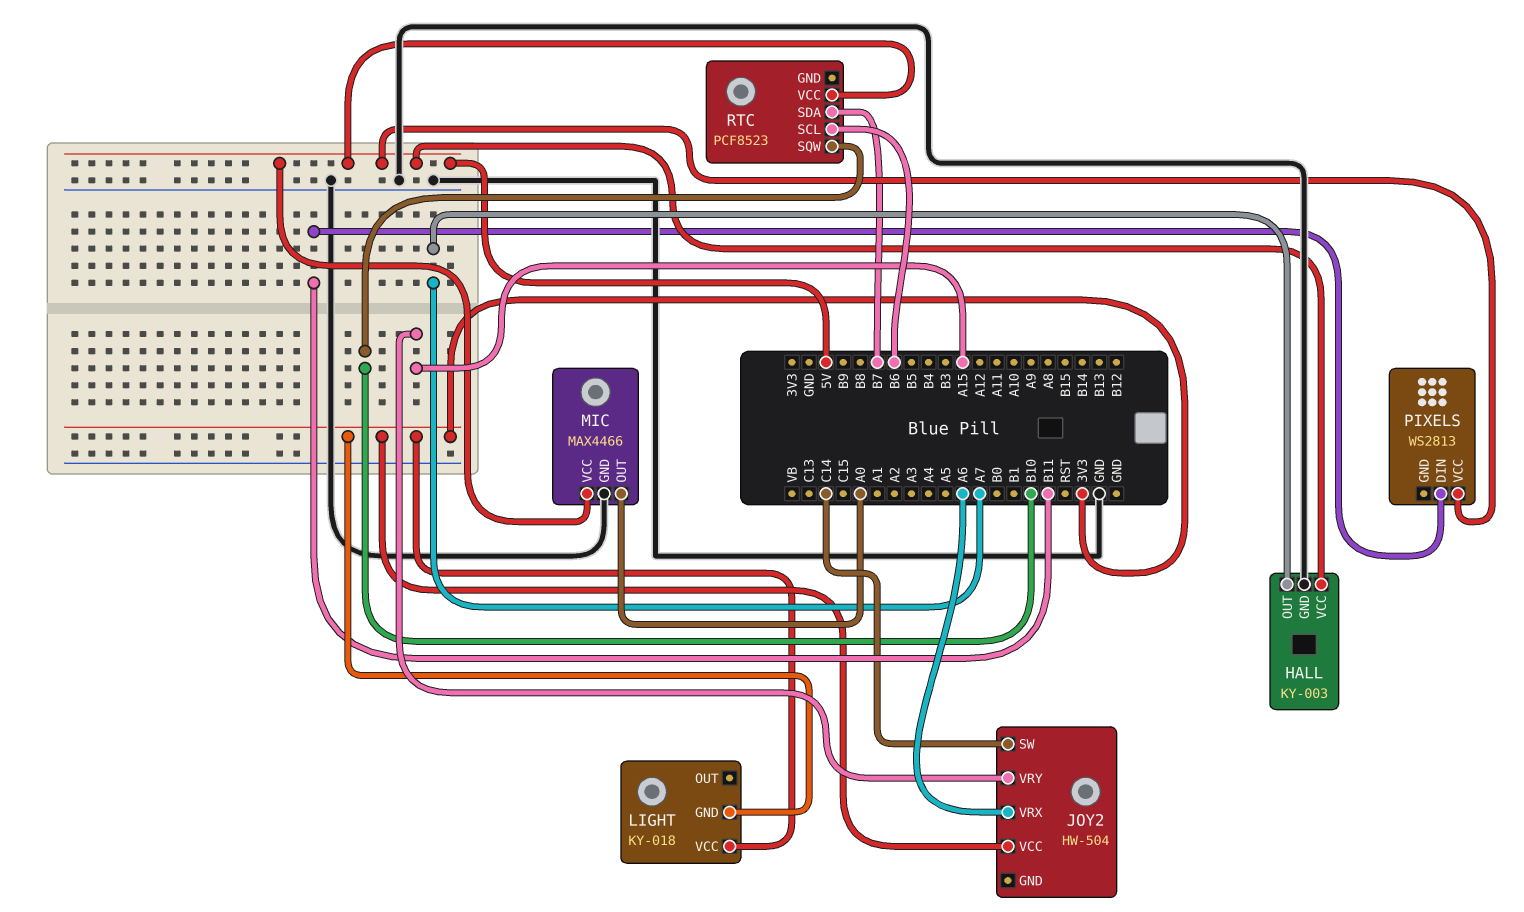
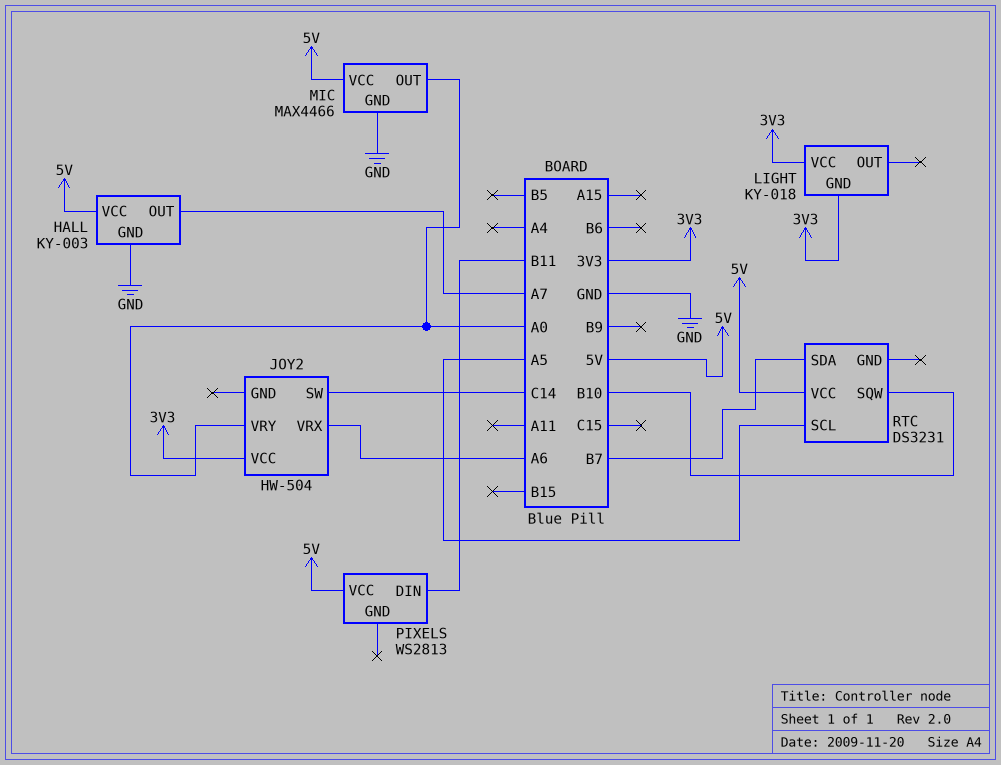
JOY2 pin VRY: A15 -> A0
RTC: PCF8523 -> DS3231
RTC pin SCL: B6 -> A5

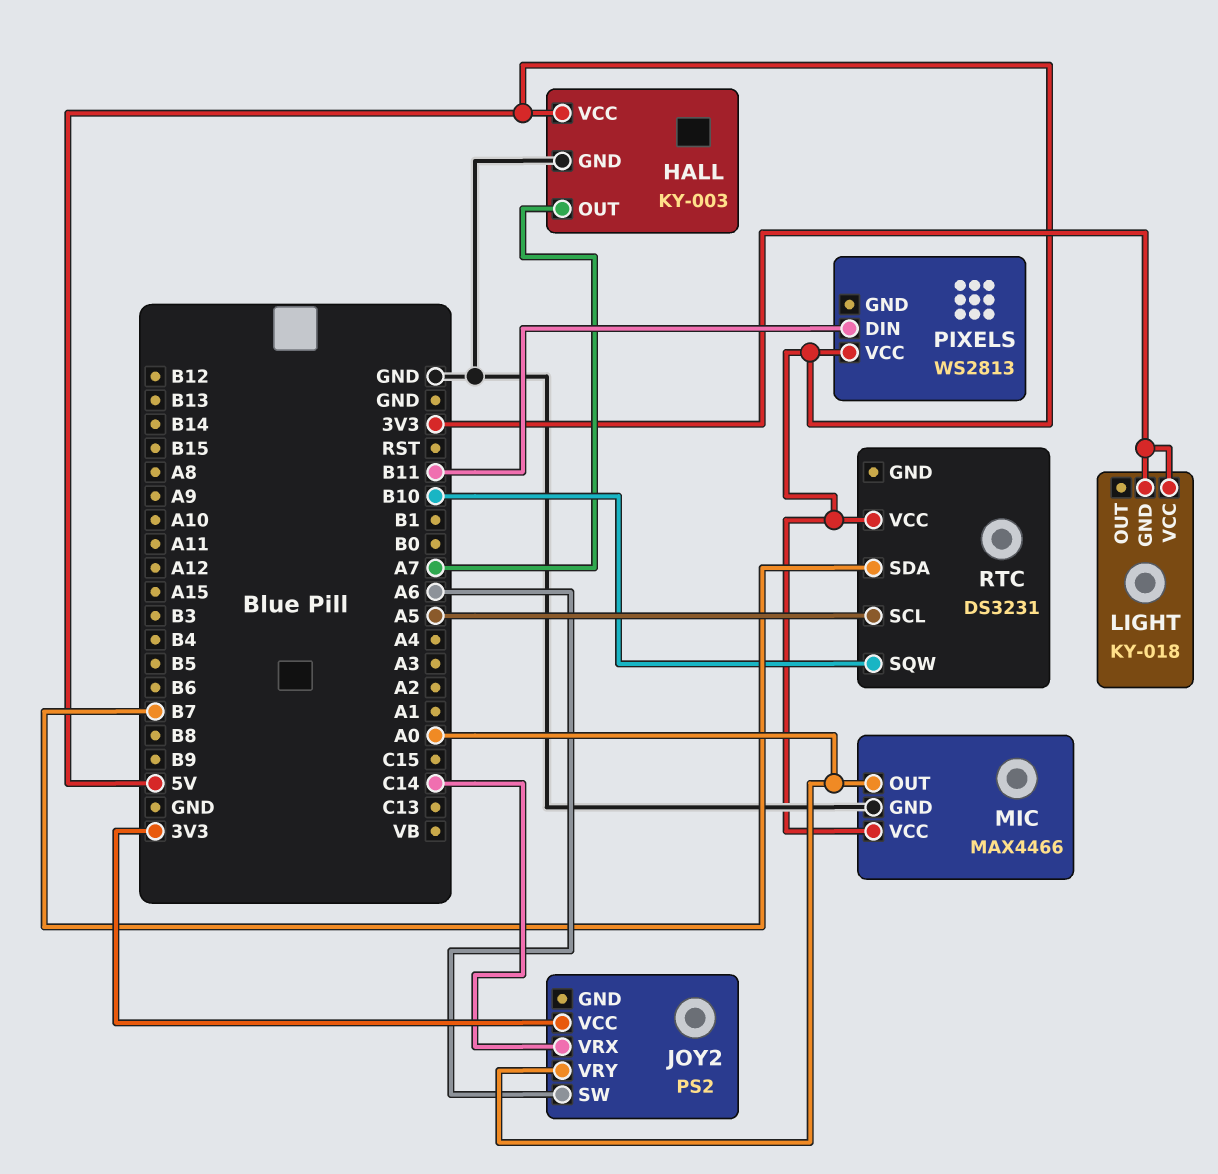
JOY2: HW-504 -> PS2
JOY2 pin SW: C14 -> A6
JOY2 pin VRX: A6 -> C14

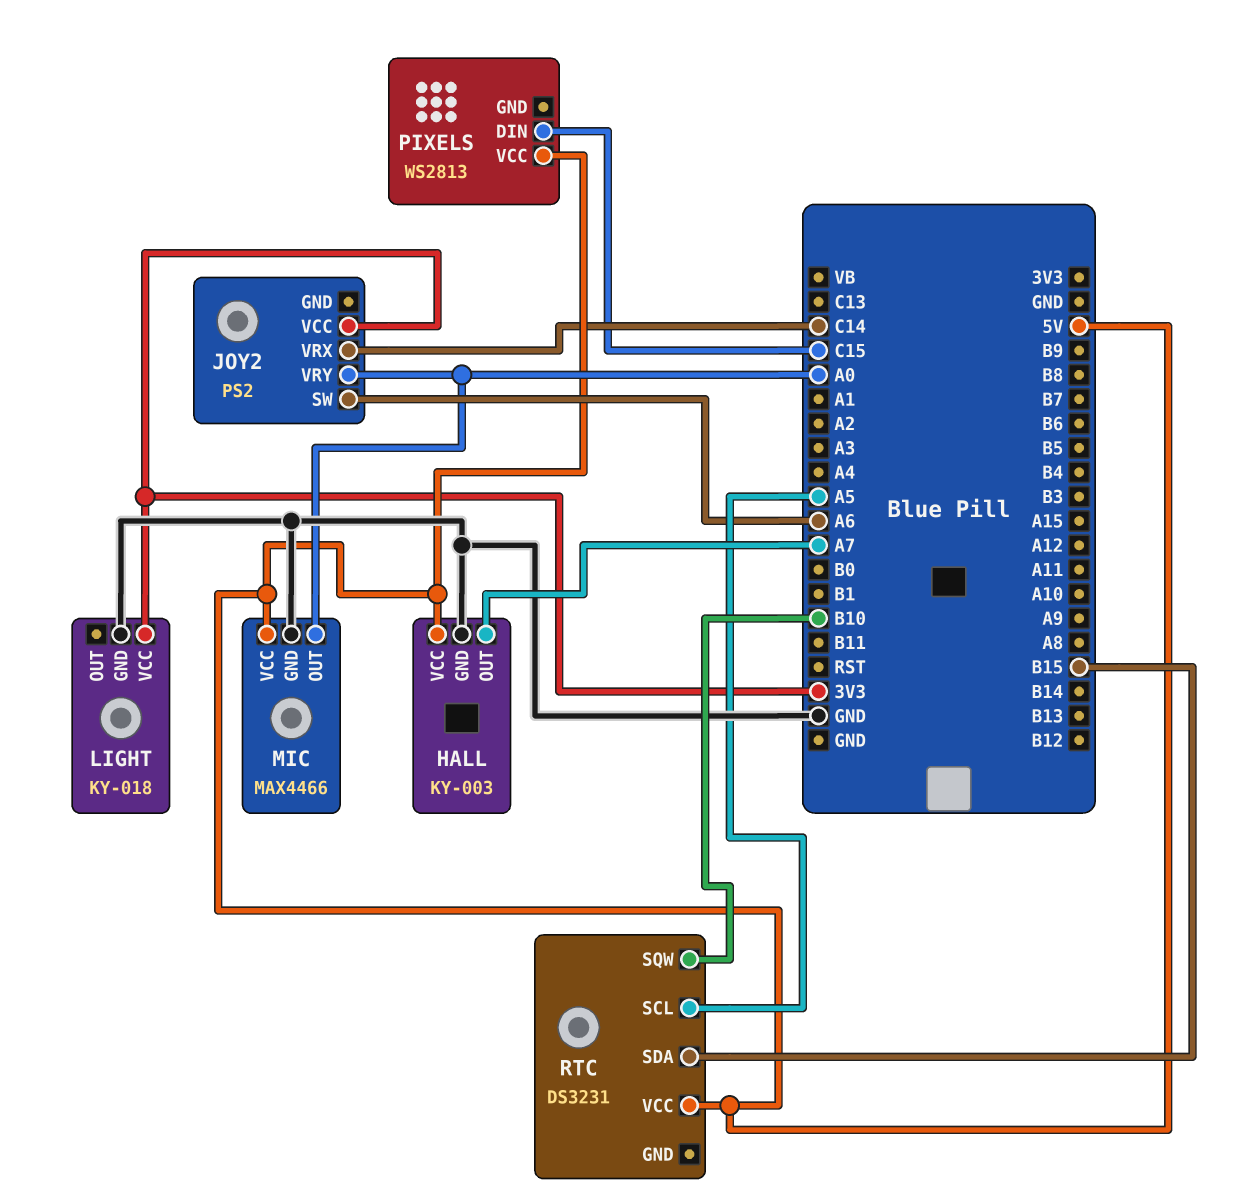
LIGHT pin GND: 3V3 -> GND
PIXELS pin DIN: B11 -> C15
RTC pin SDA: B7 -> B15

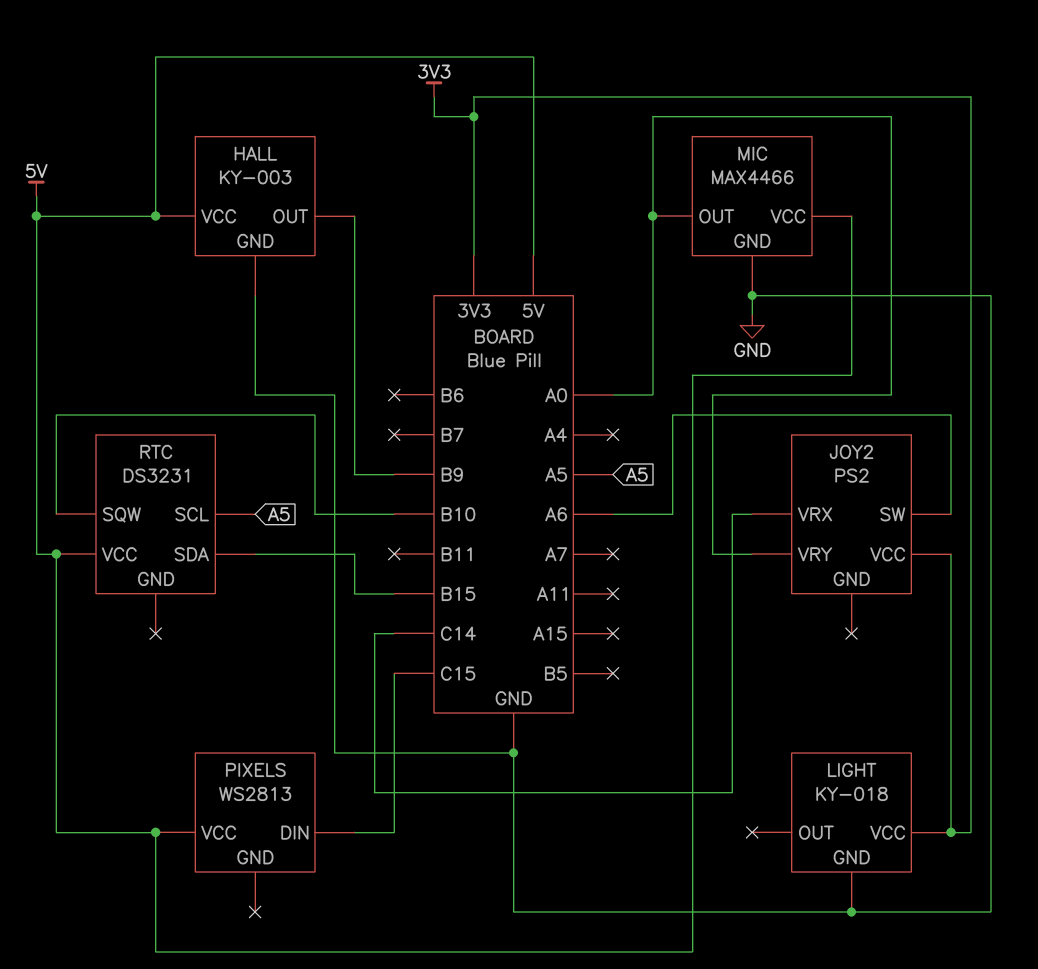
HALL pin OUT: A7 -> B9

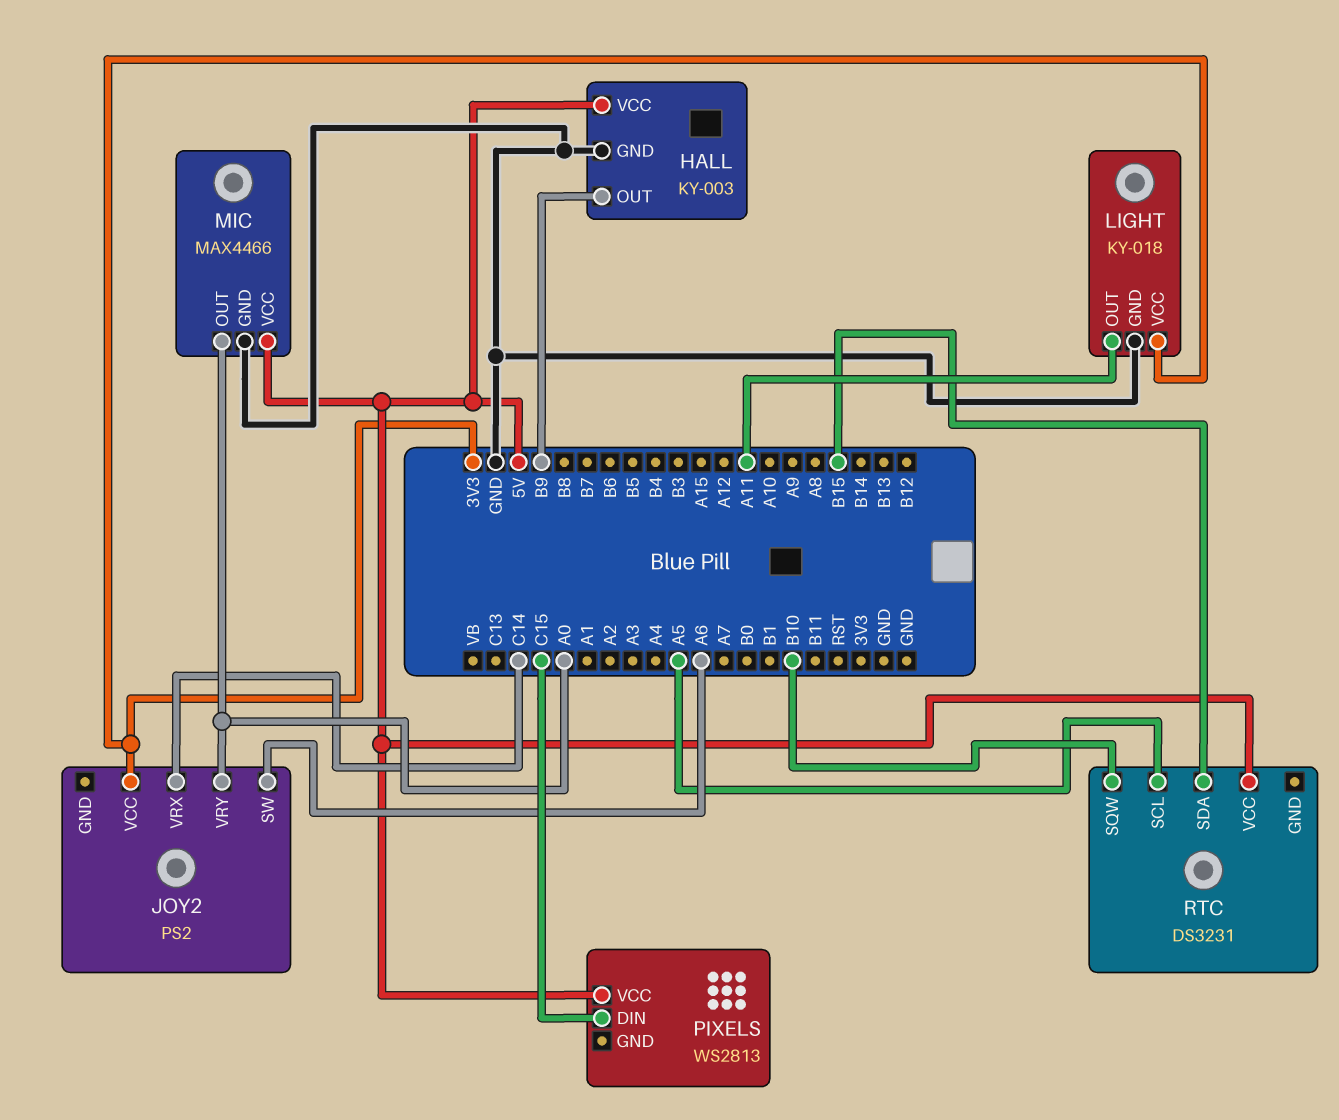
LIGHT pin OUT: none -> A11

